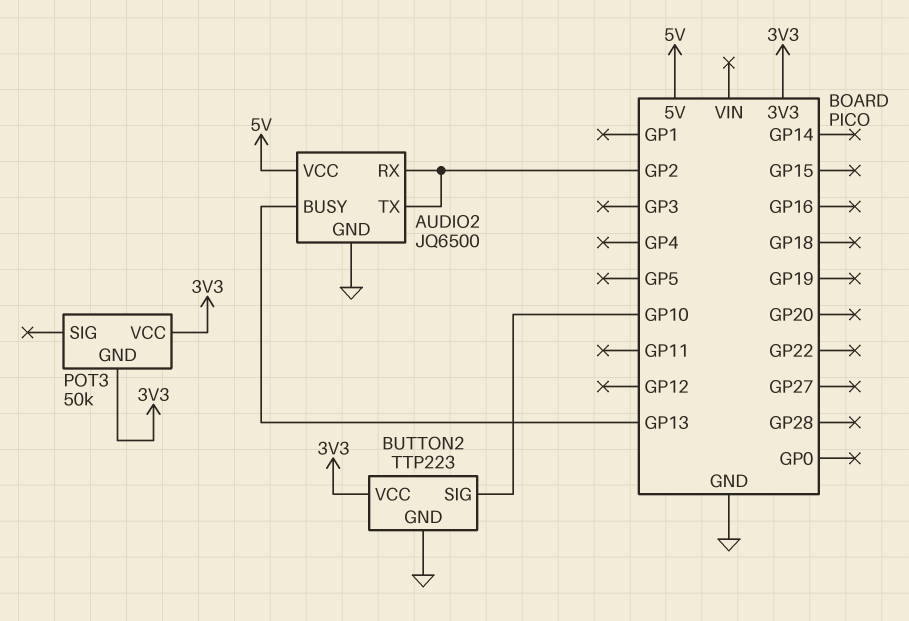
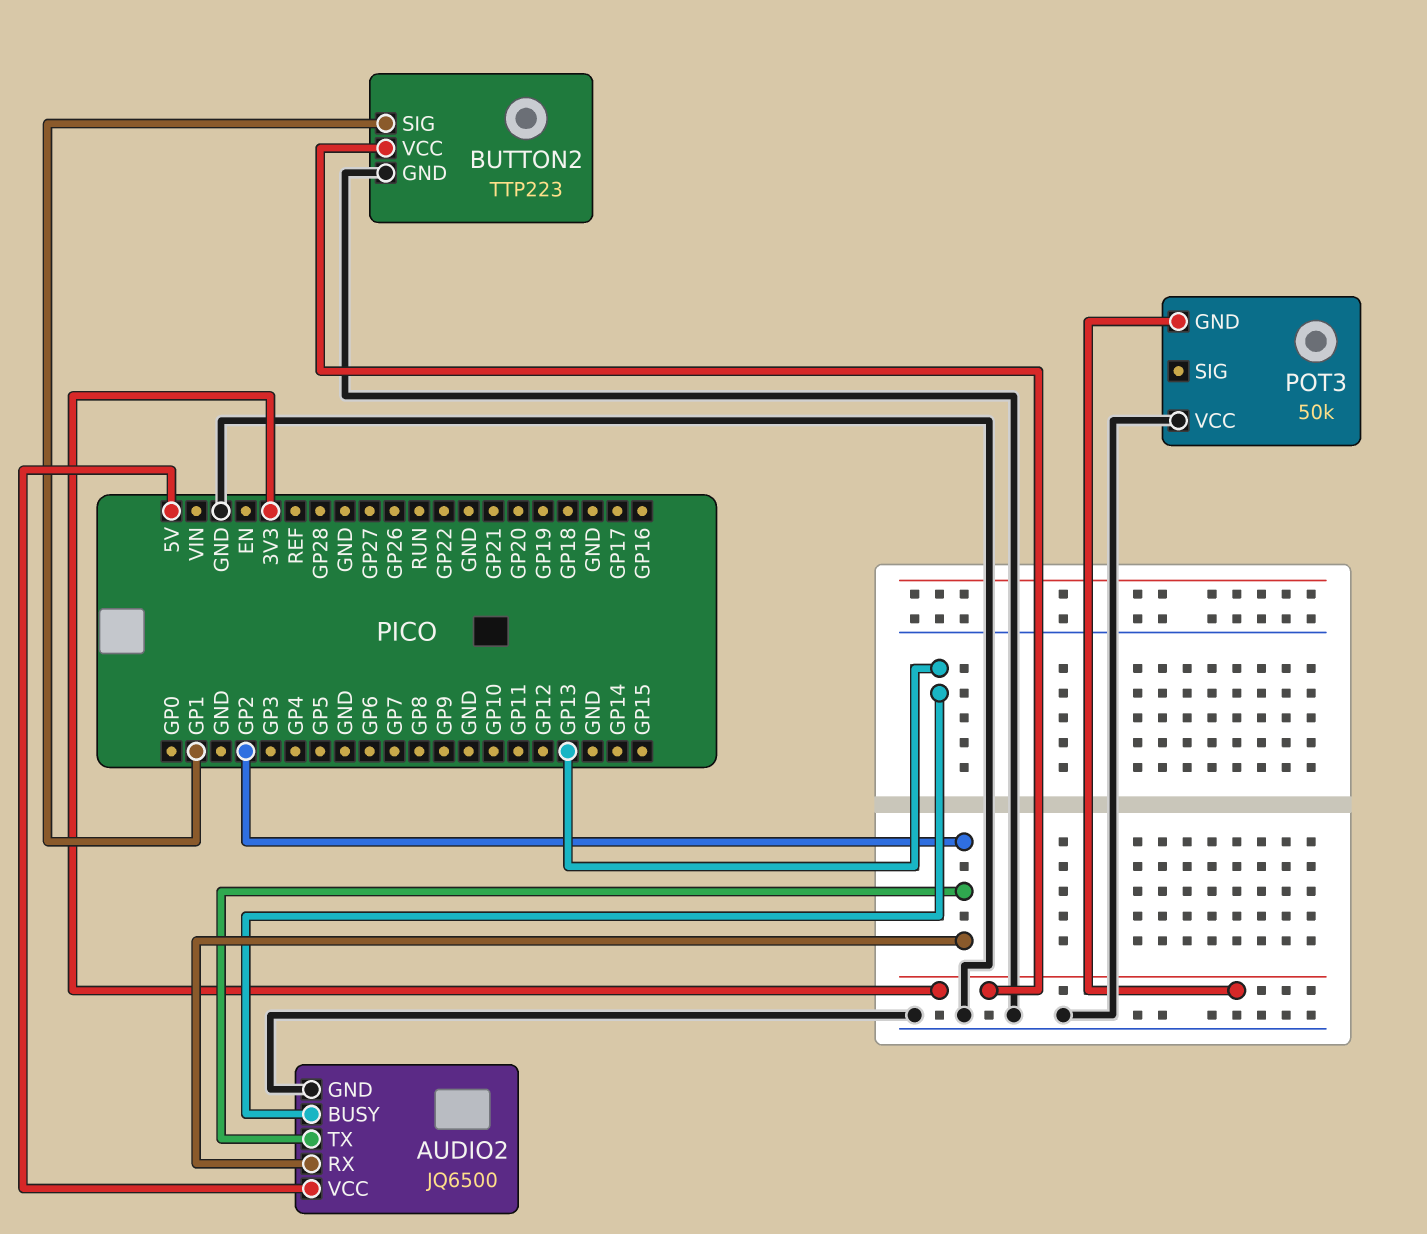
BUTTON2 pin SIG: GP10 -> GP1
POT3 pin VCC: 3V3 -> GND

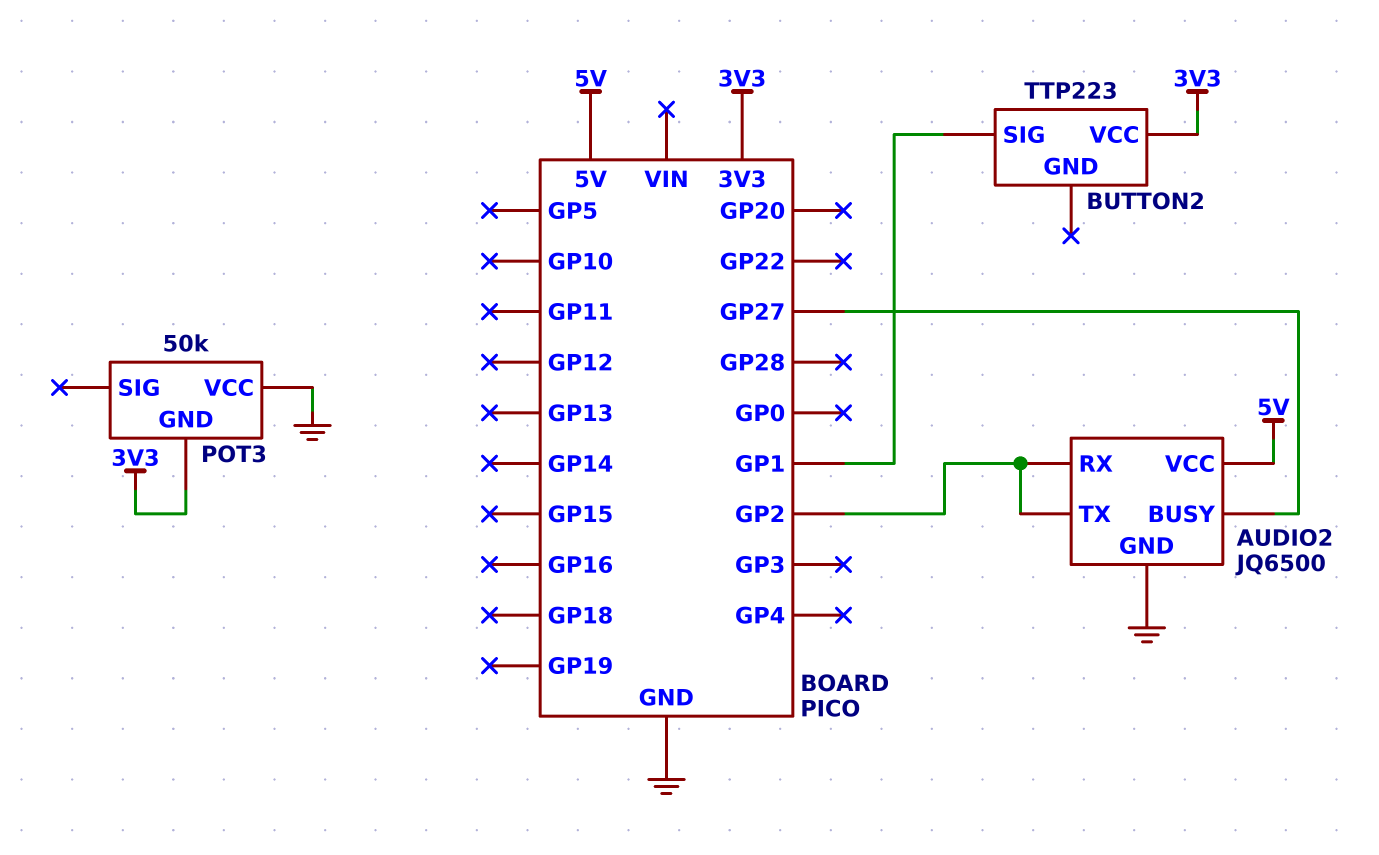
AUDIO2 pin BUSY: GP13 -> GP27
BUTTON2 pin GND: GND -> none

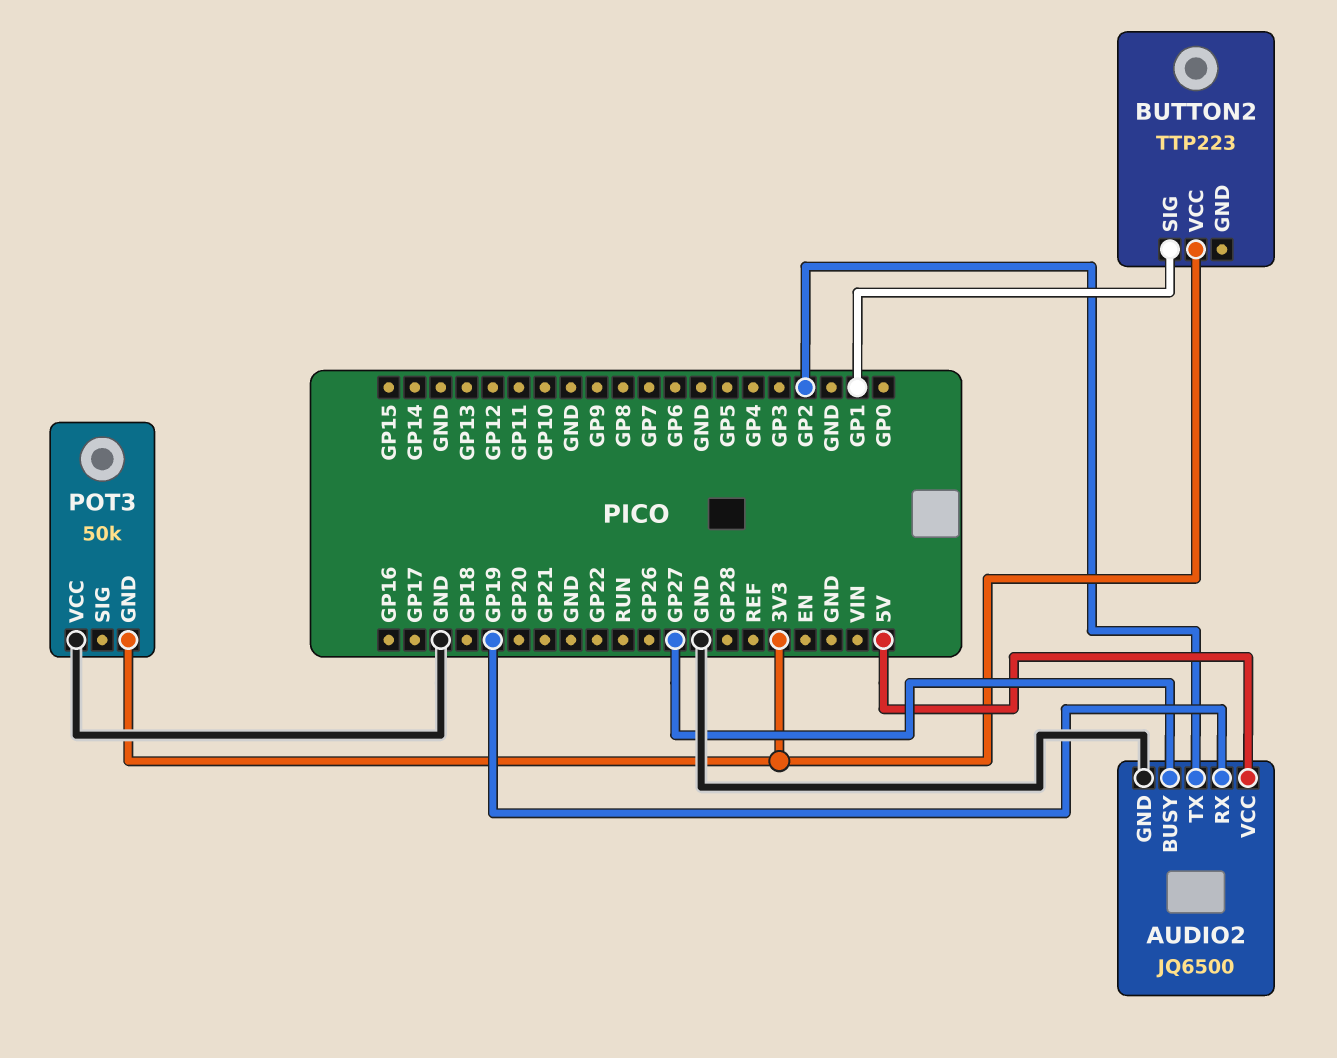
AUDIO2 pin RX: GP2 -> GP19

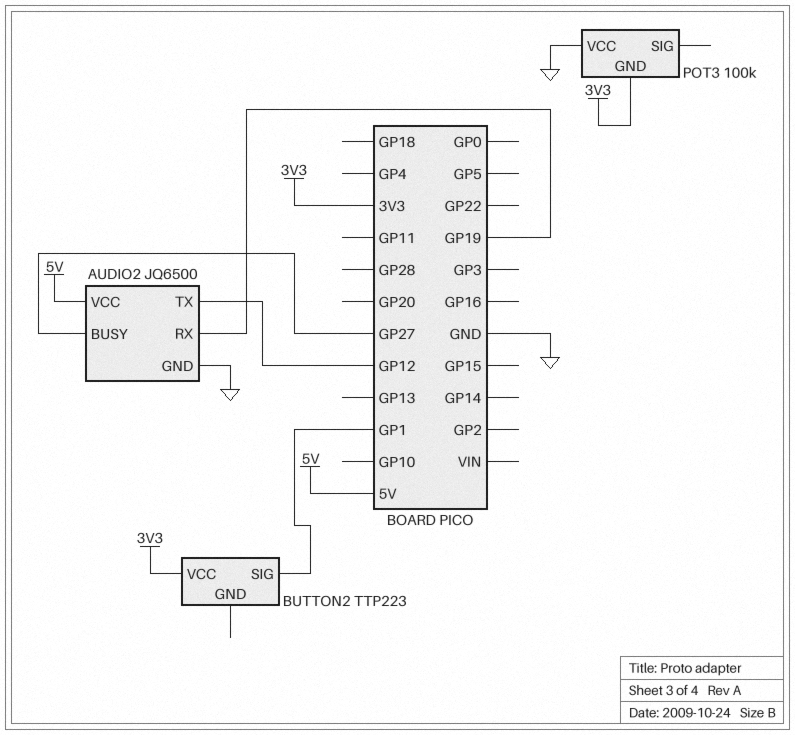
AUDIO2 pin TX: GP2 -> GP12
POT3: 50k -> 100k

